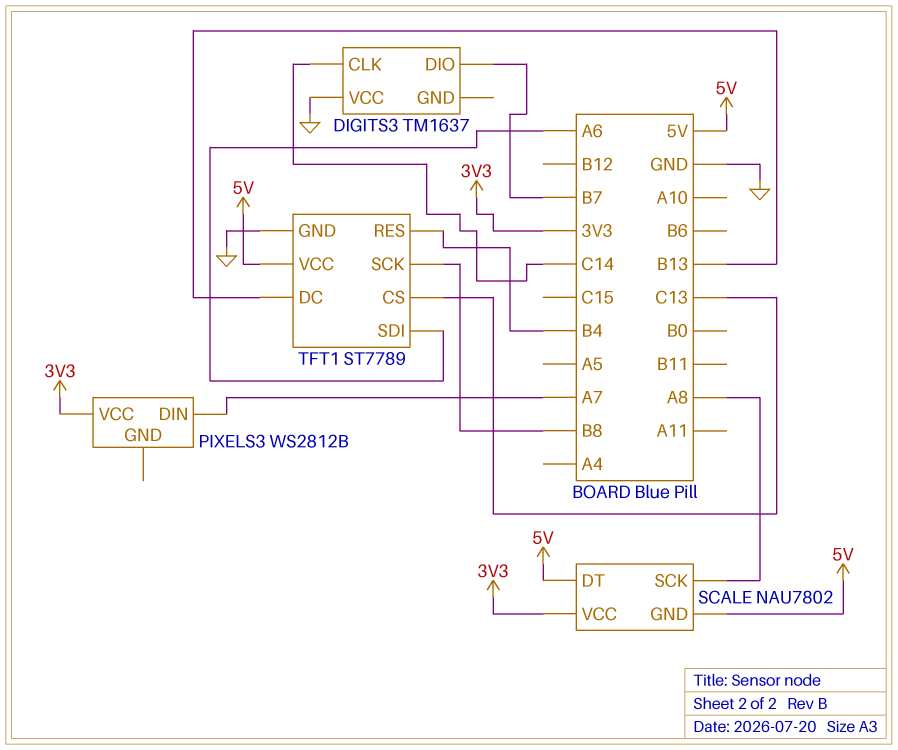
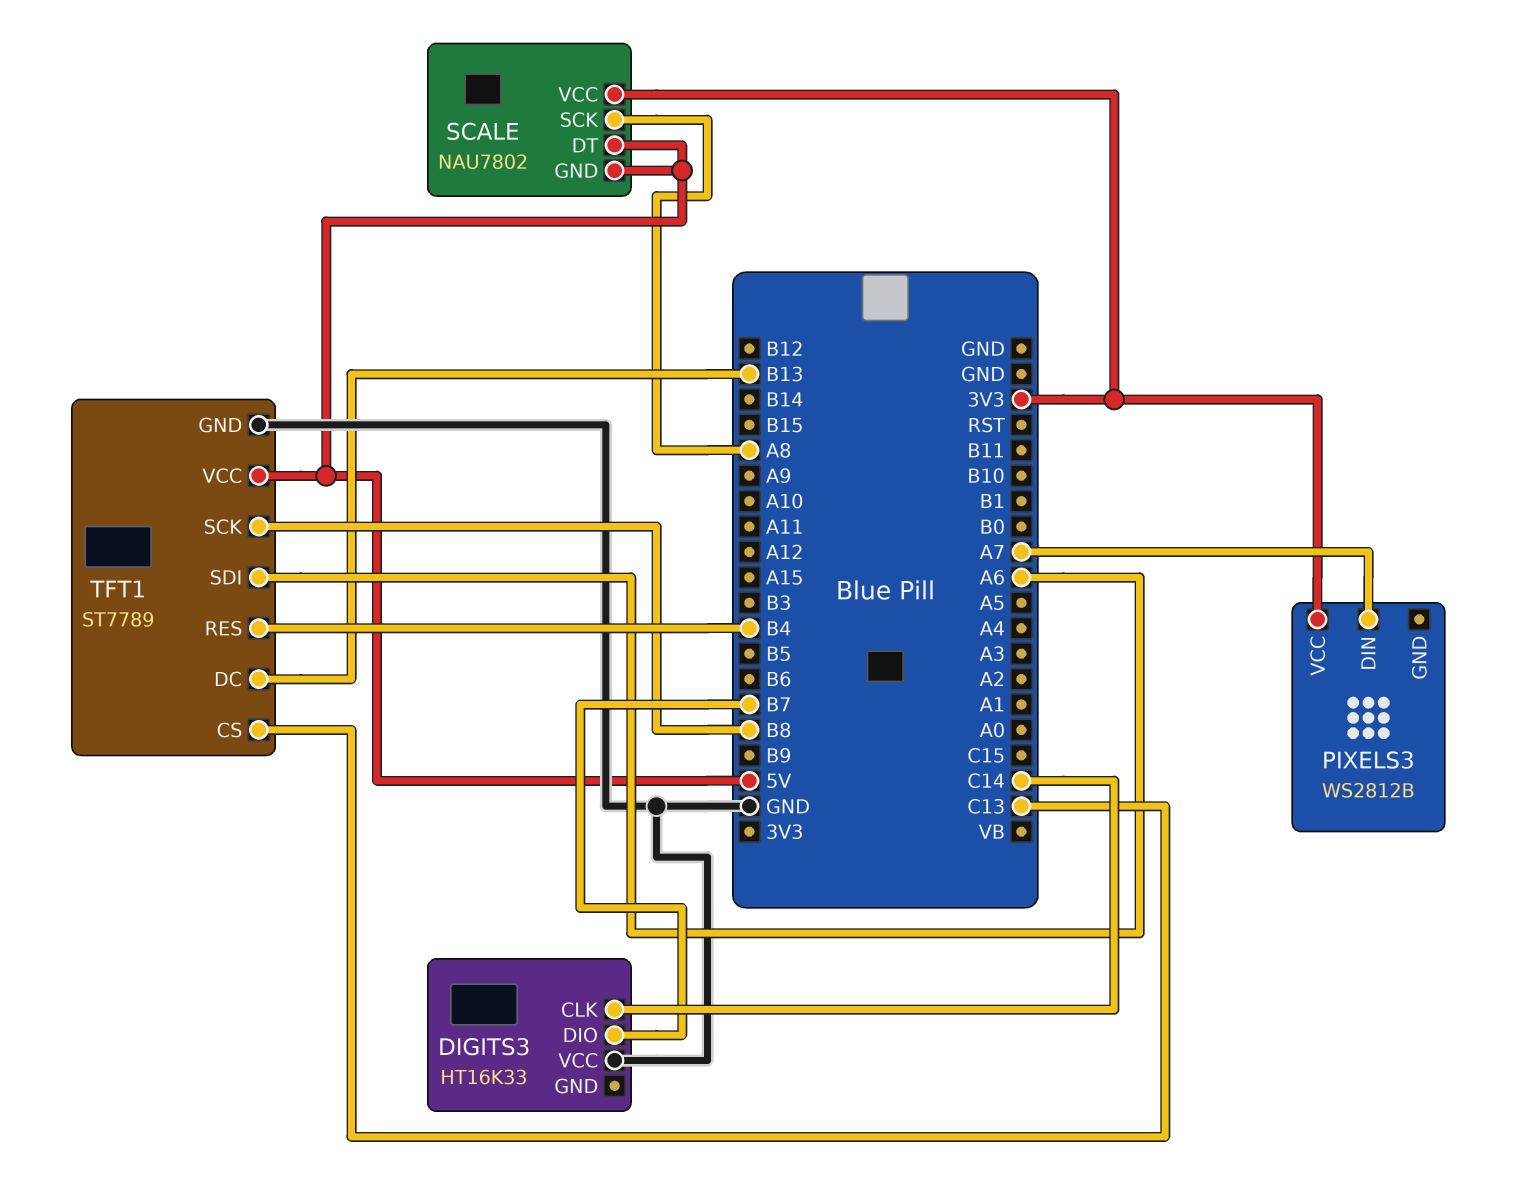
DIGITS3: TM1637 -> HT16K33

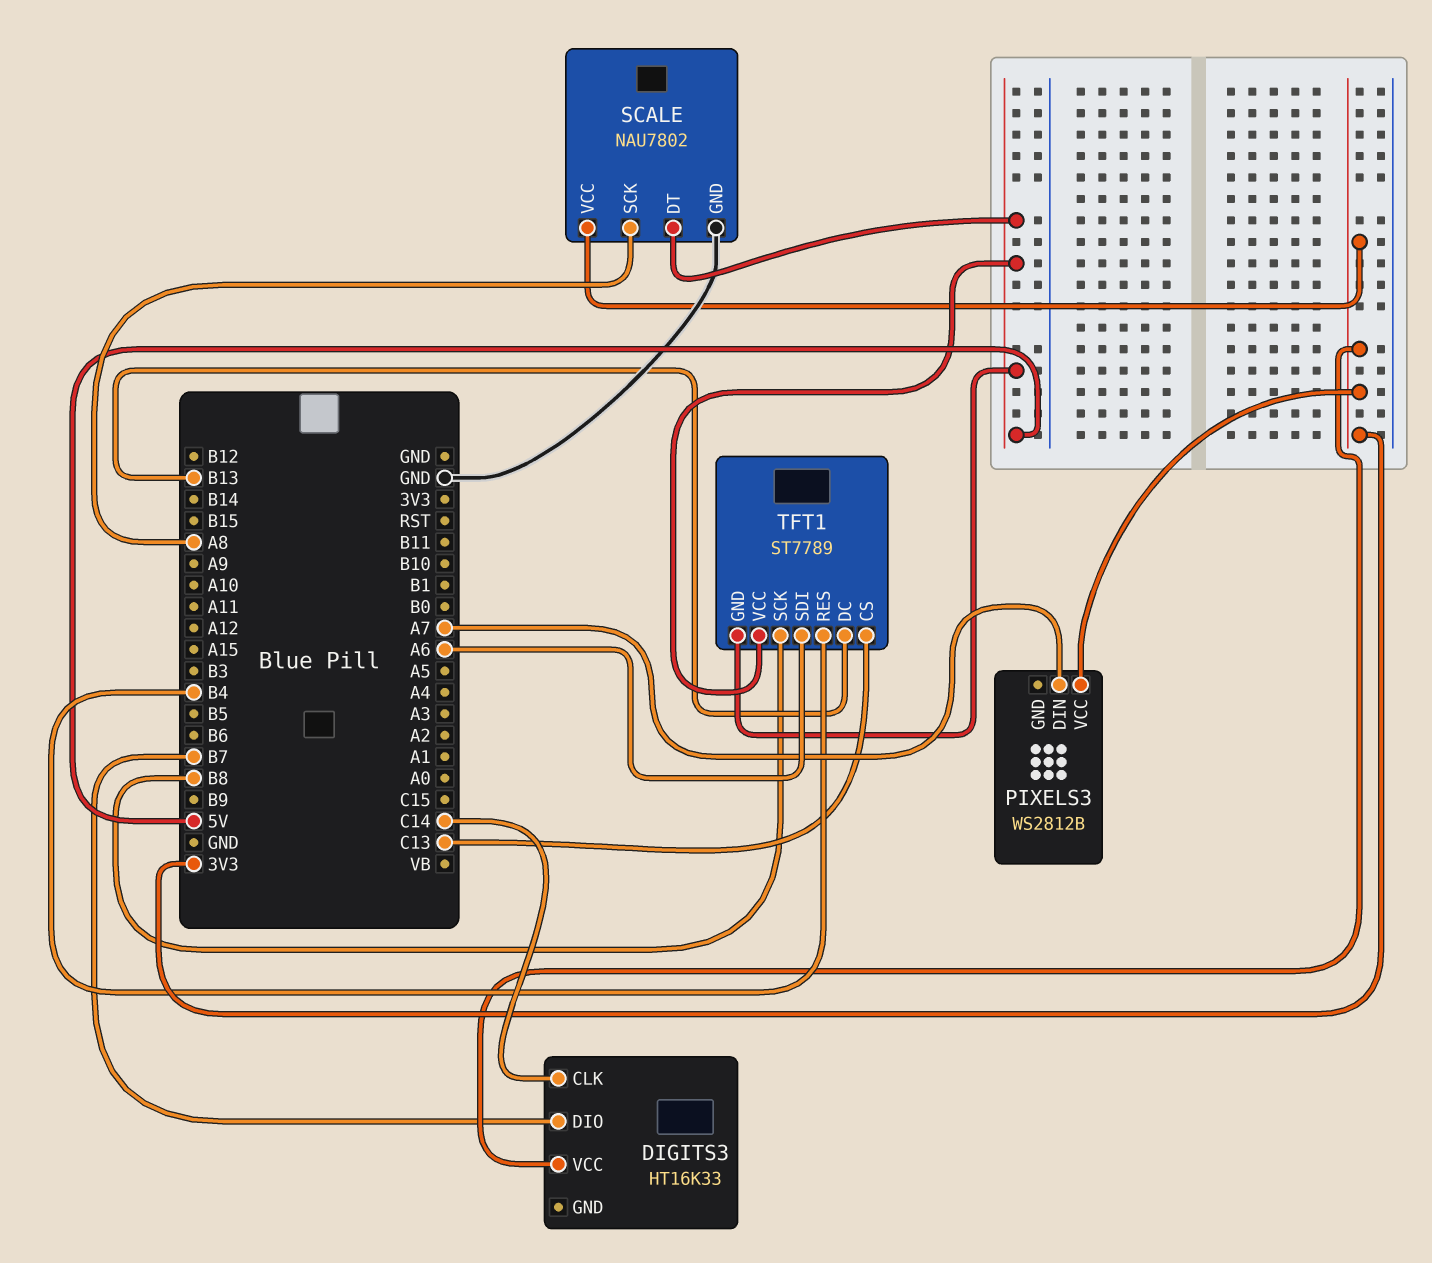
DIGITS3 pin VCC: GND -> 3V3
SCALE pin GND: 5V -> GND
TFT1 pin GND: GND -> 5V

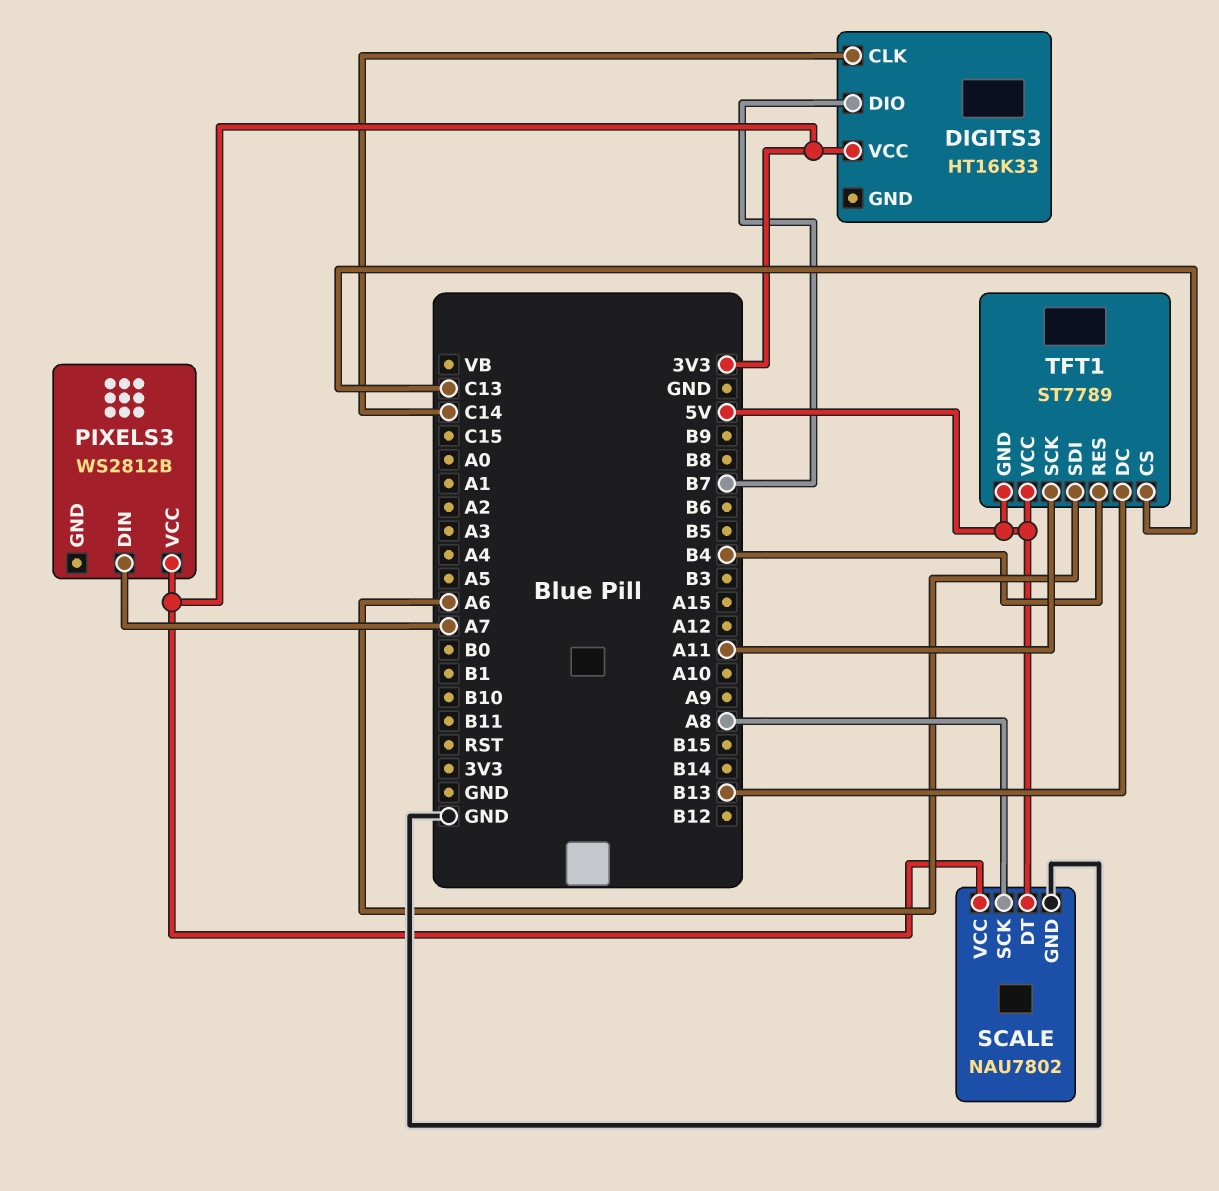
TFT1 pin SCK: B8 -> A11

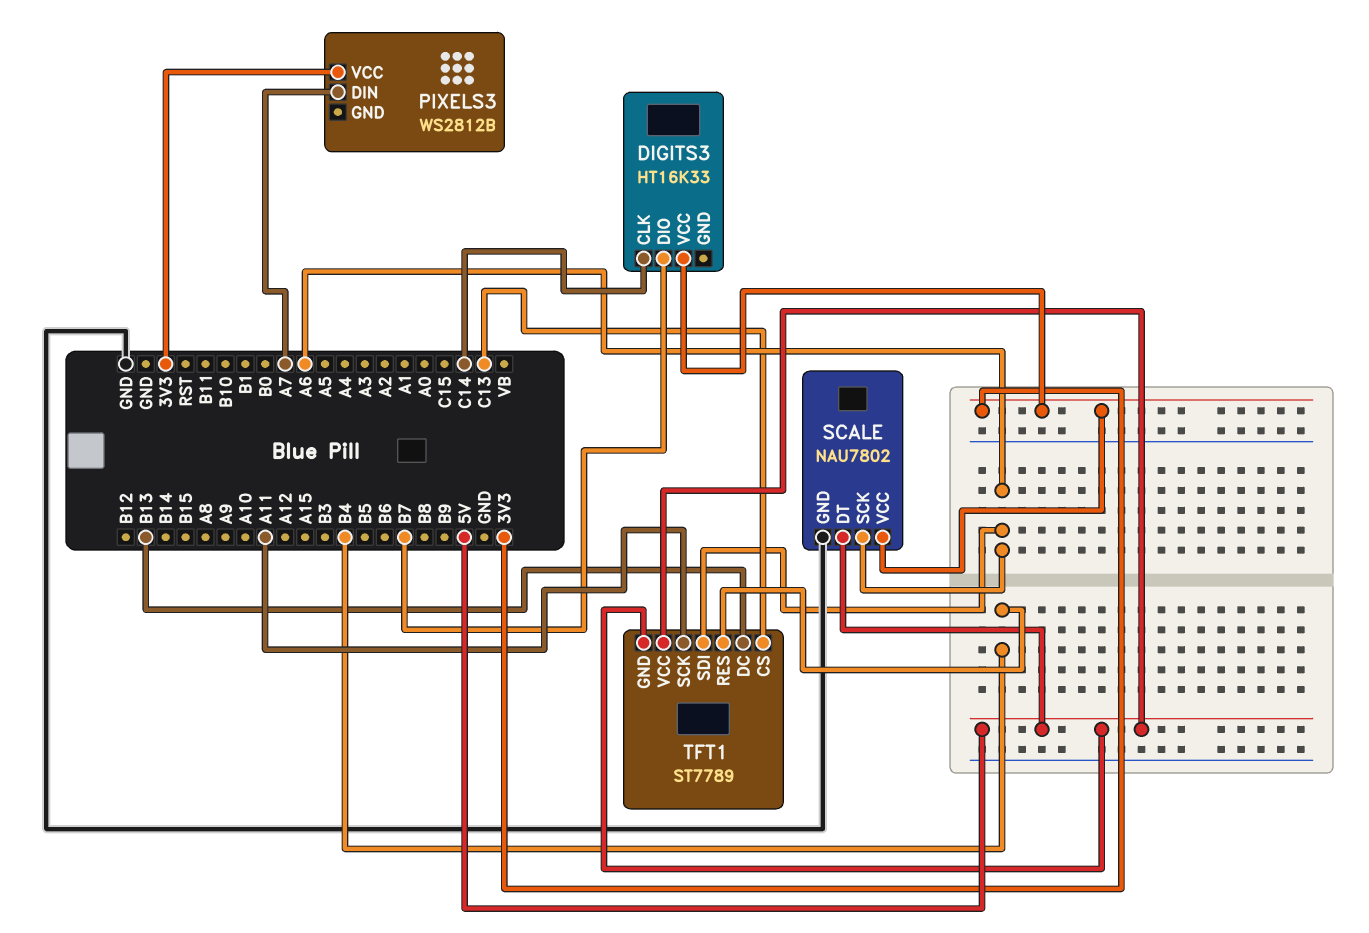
SCALE pin SCK: A8 -> A6

